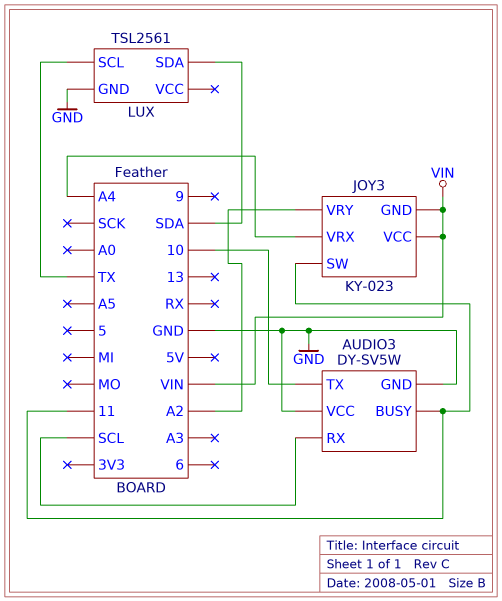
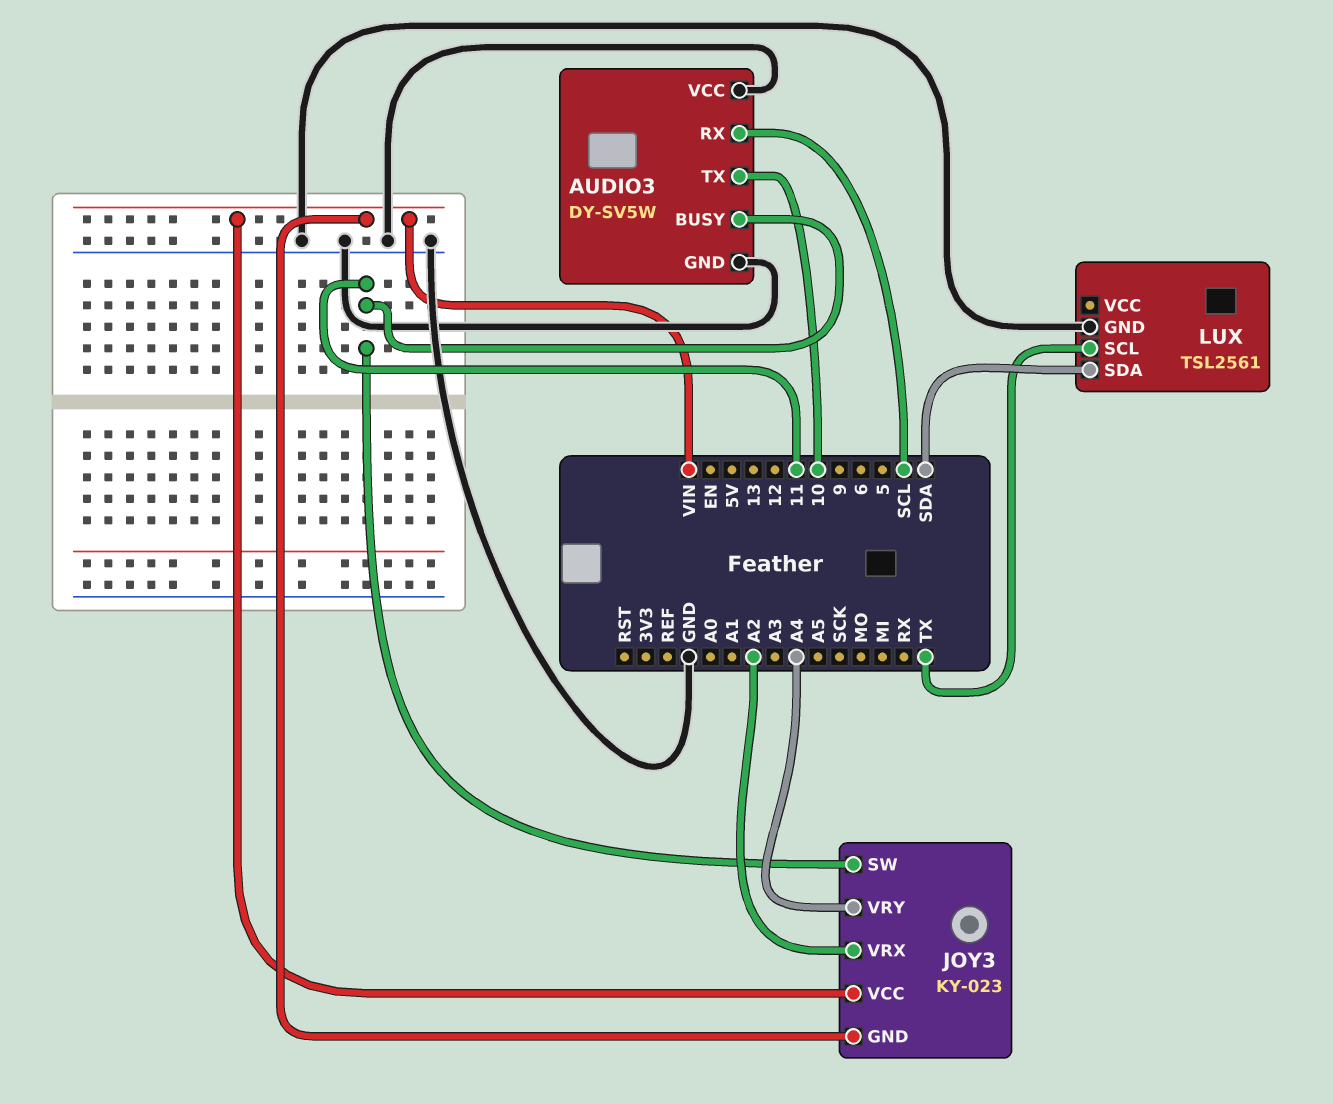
JOY3 pin VRX: A4 -> A2
JOY3 pin VRY: A2 -> A4

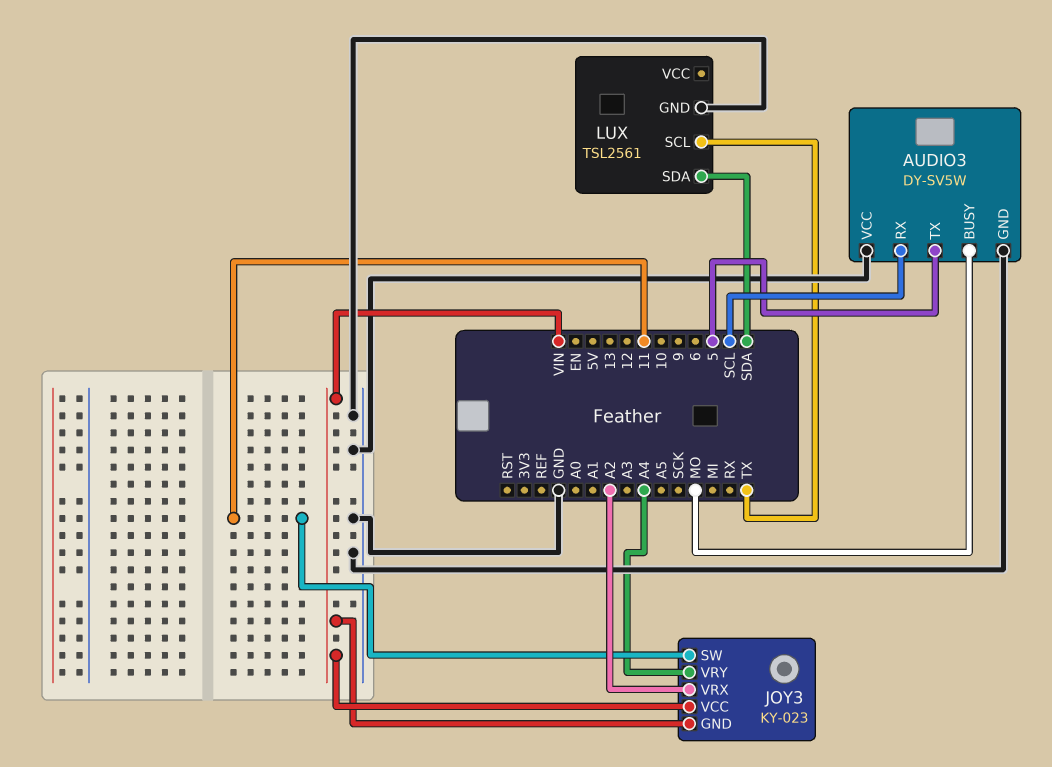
AUDIO3 pin BUSY: 11 -> MO
AUDIO3 pin TX: 10 -> 5

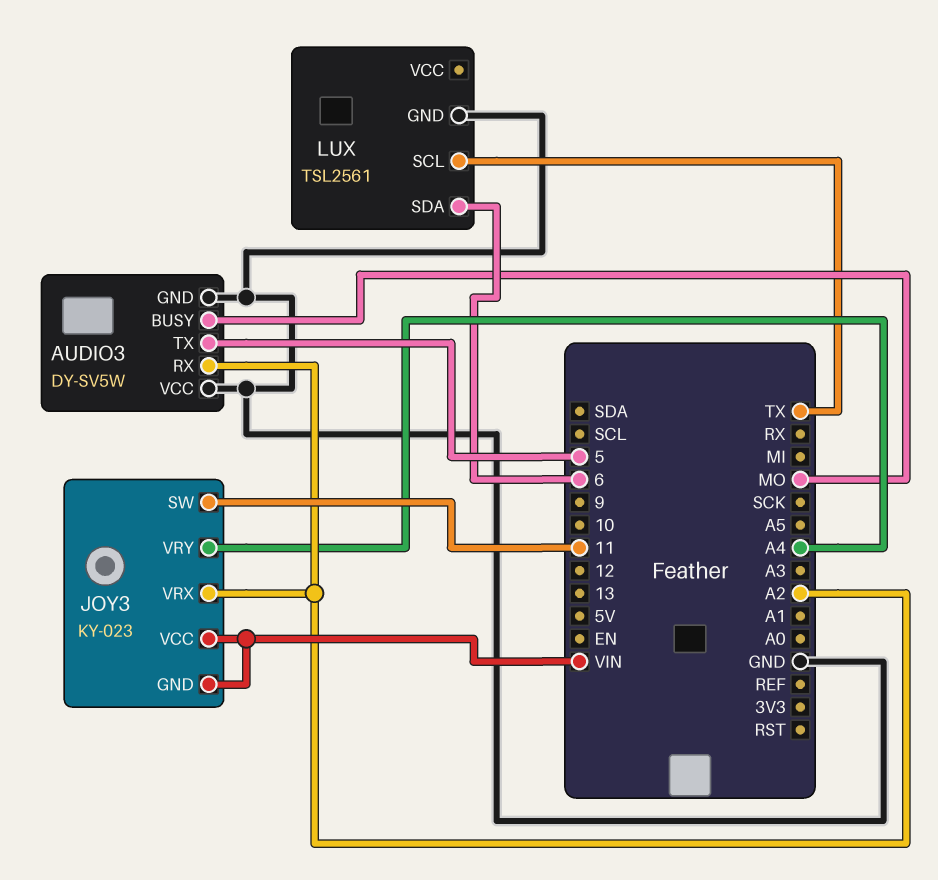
AUDIO3 pin RX: SCL -> A2
LUX pin SDA: SDA -> 6

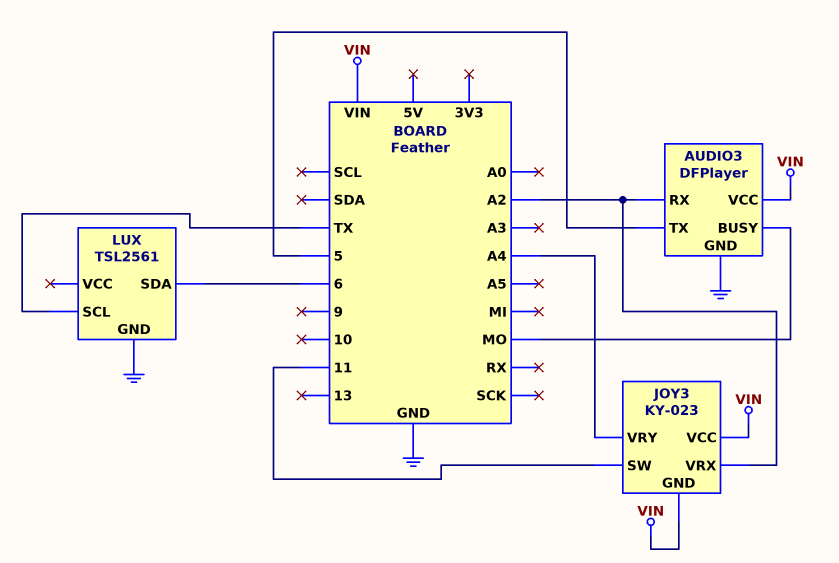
AUDIO3: DY-SV5W -> DFPlayer
AUDIO3 pin VCC: GND -> VIN

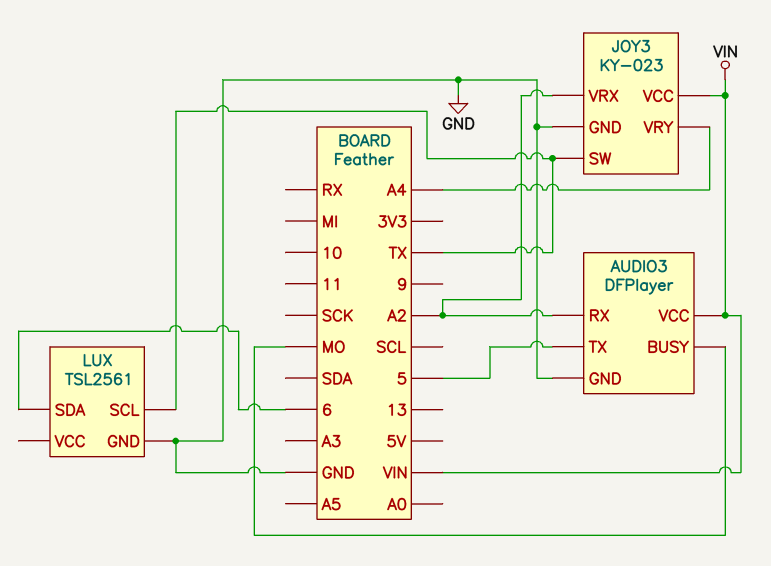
JOY3 pin GND: VIN -> GND
JOY3 pin SW: 11 -> TX

